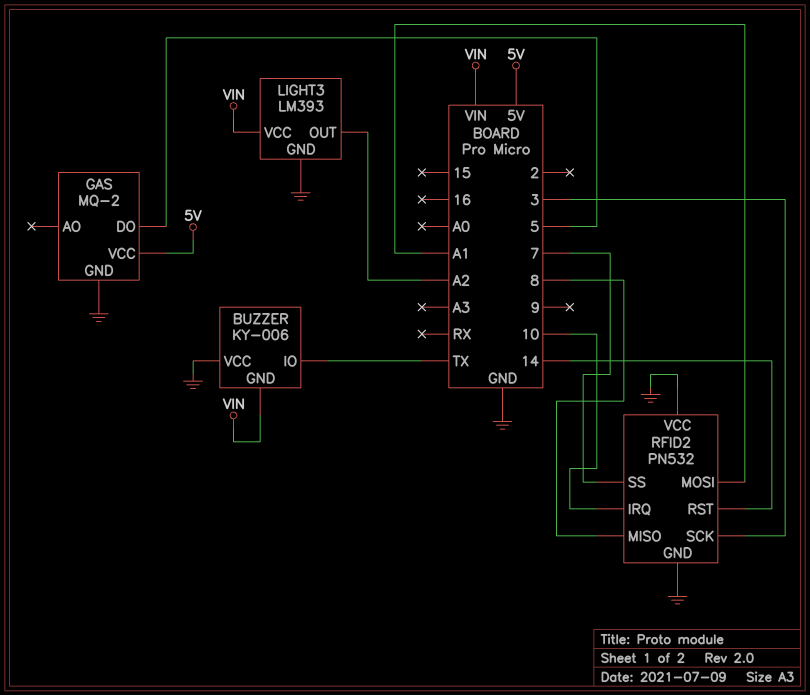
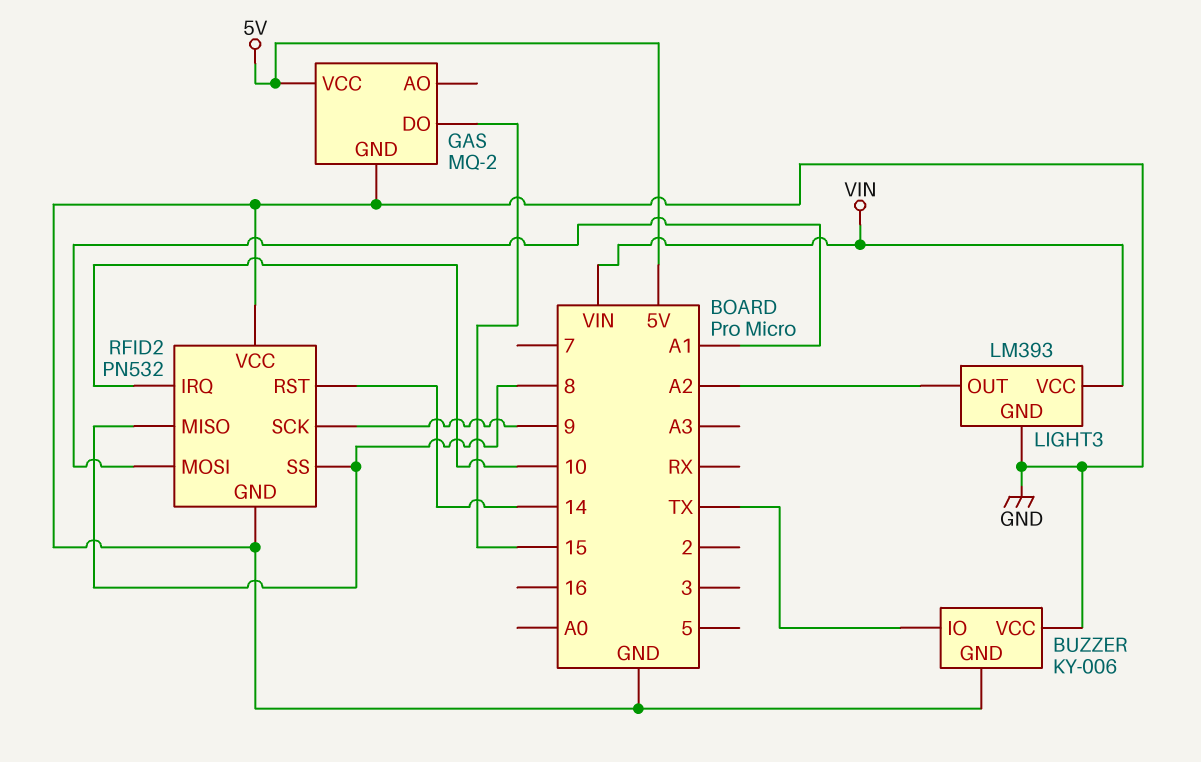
BUZZER pin GND: VIN -> GND
GAS pin DO: 5 -> 15
RFID2 pin SCK: 3 -> 9
RFID2 pin SS: 7 -> 8

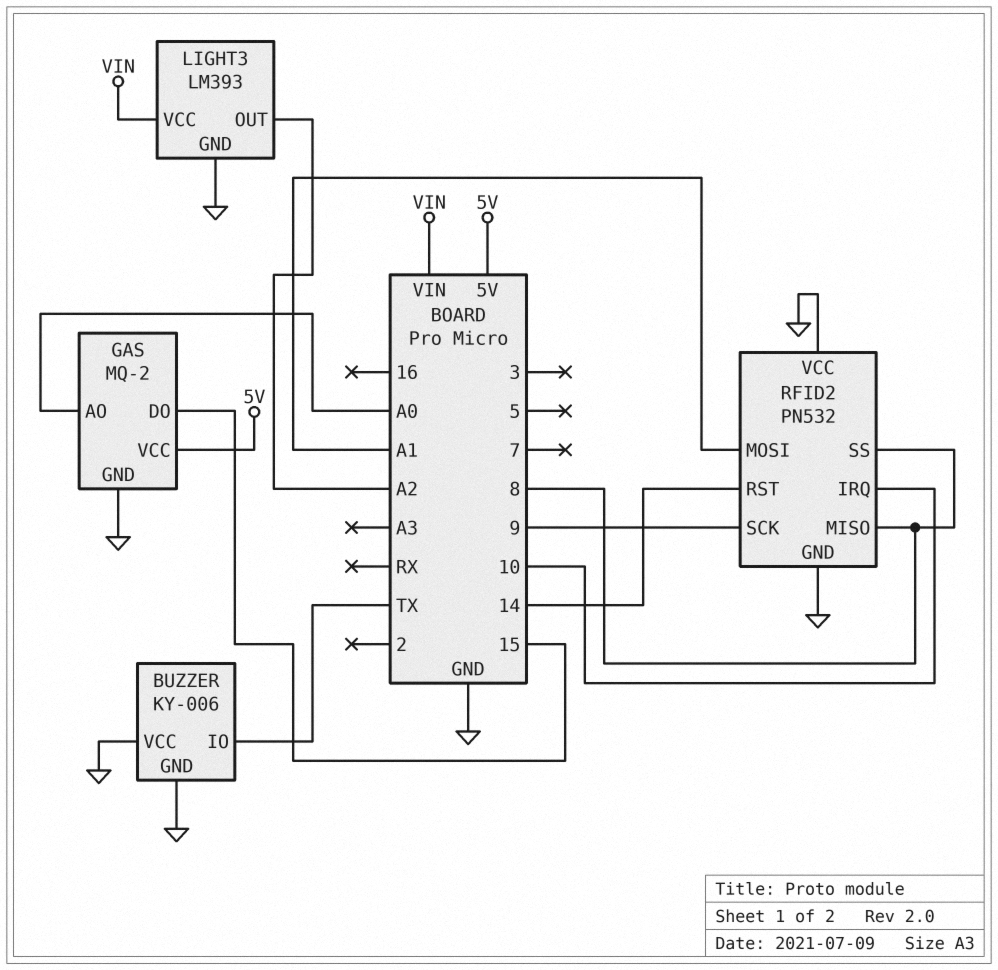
GAS pin AO: none -> A0

